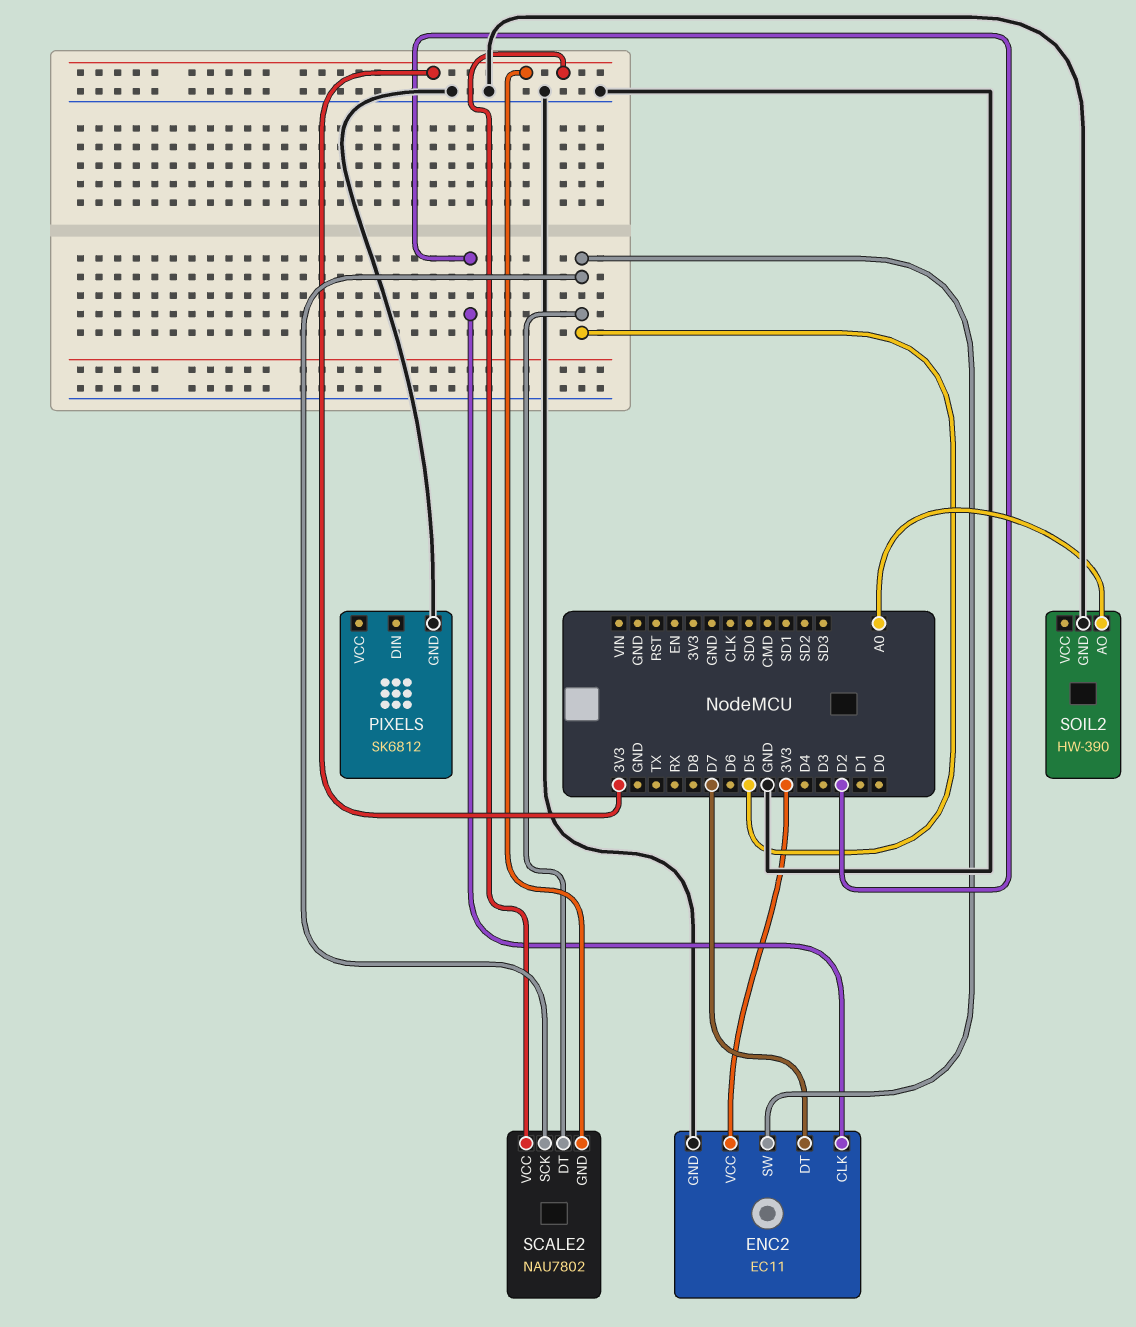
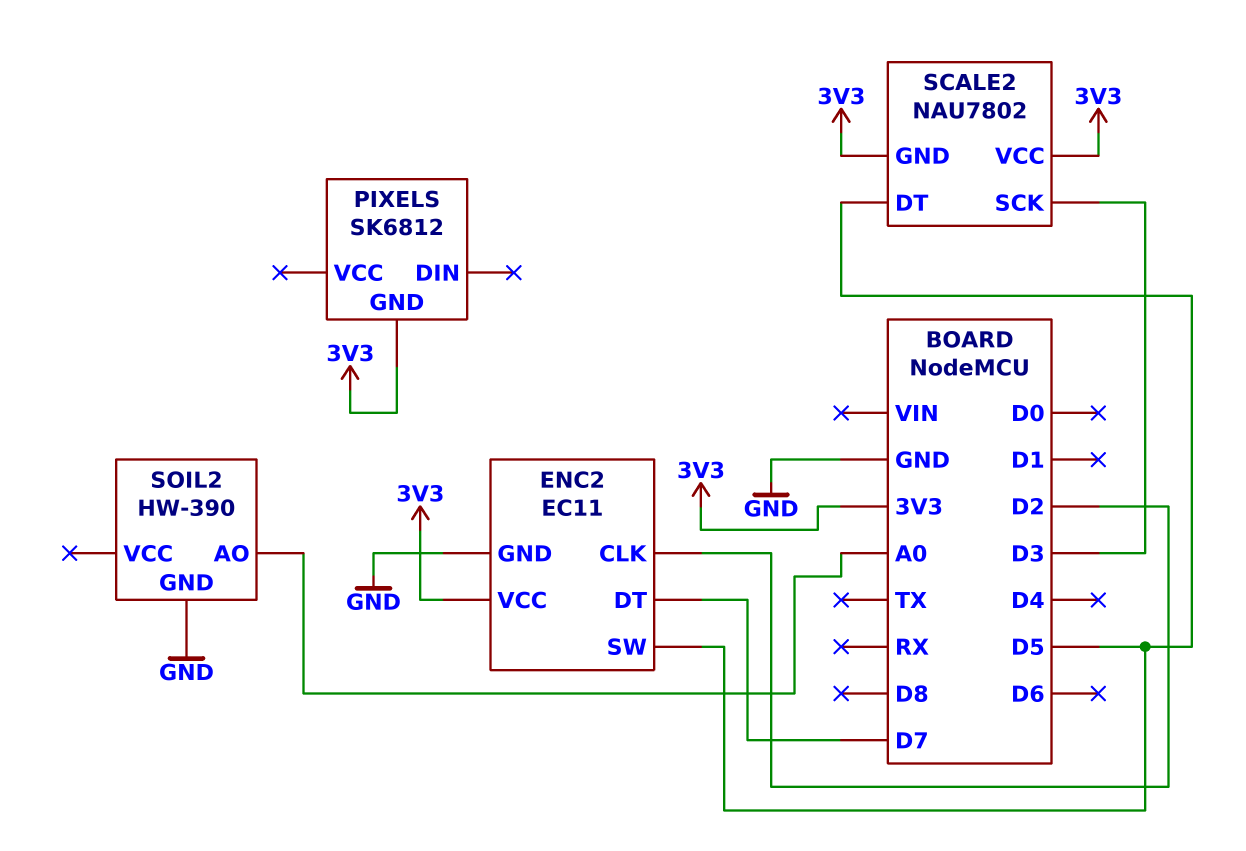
PIXELS pin GND: GND -> 3V3
SCALE2 pin SCK: D5 -> D3

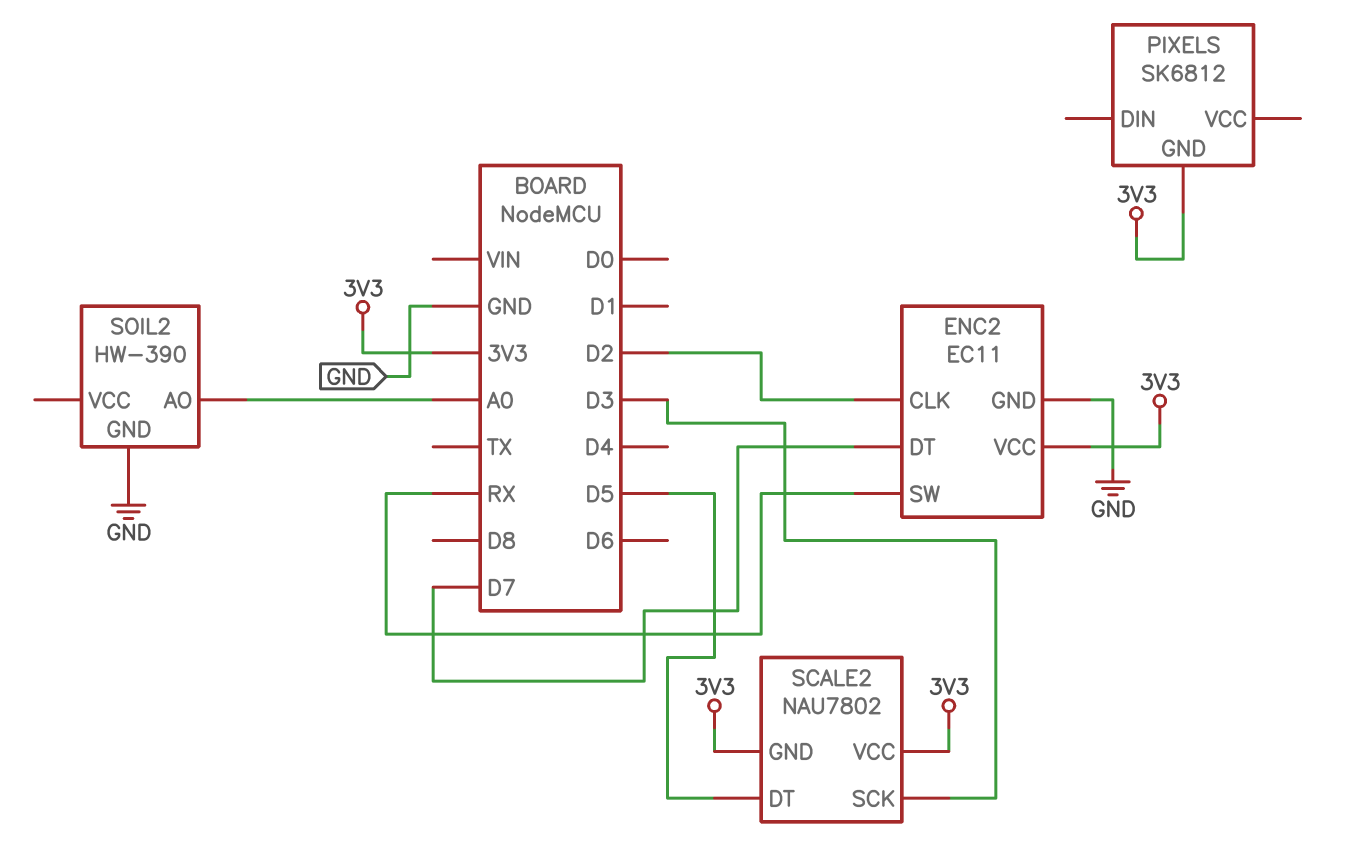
ENC2 pin SW: D5 -> RX

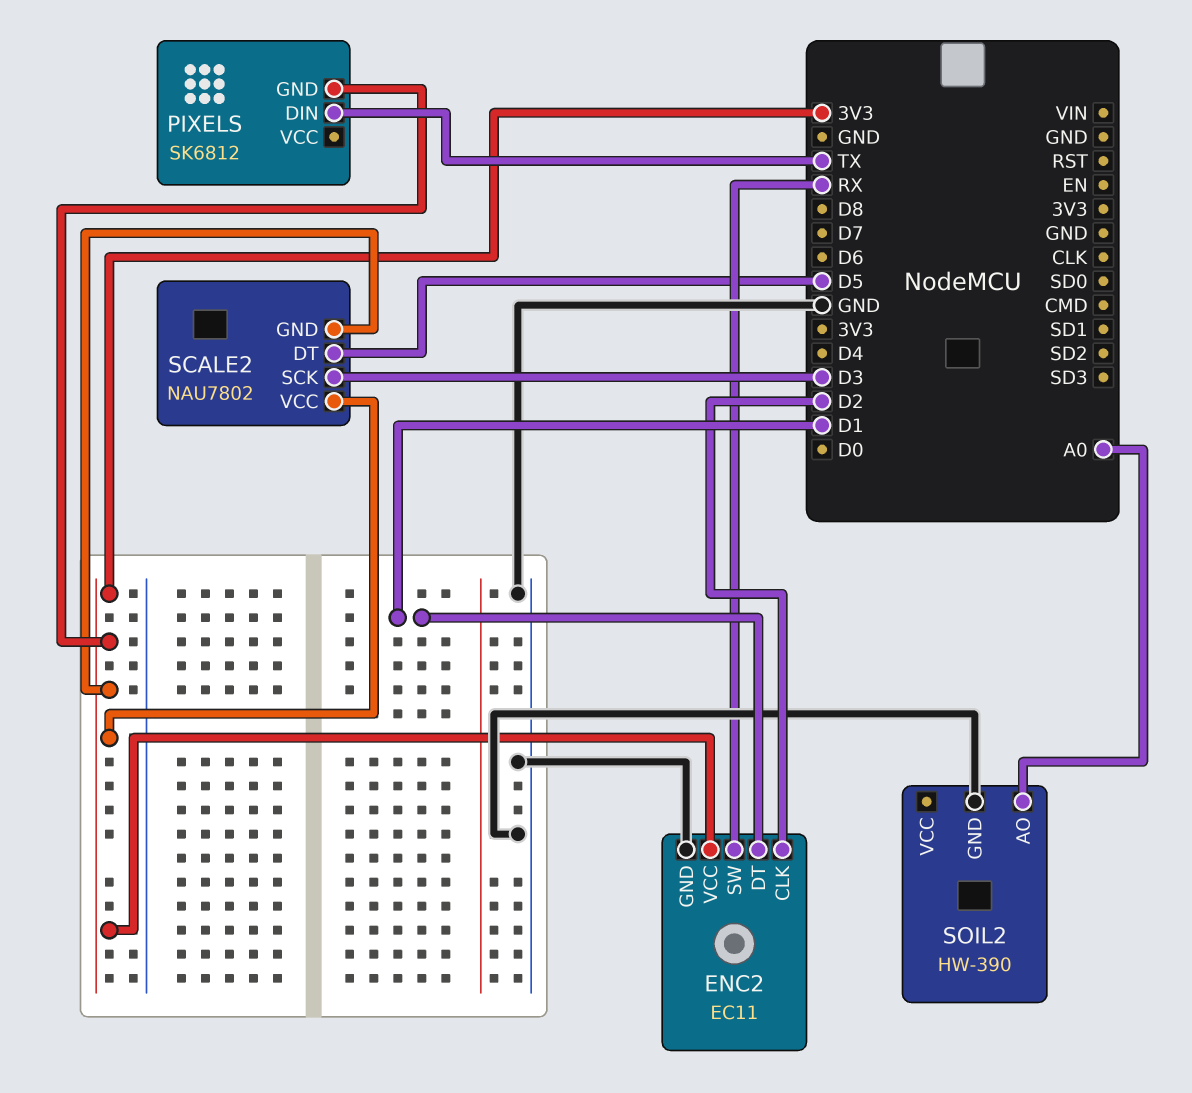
ENC2 pin DT: D7 -> D1
PIXELS pin DIN: none -> TX

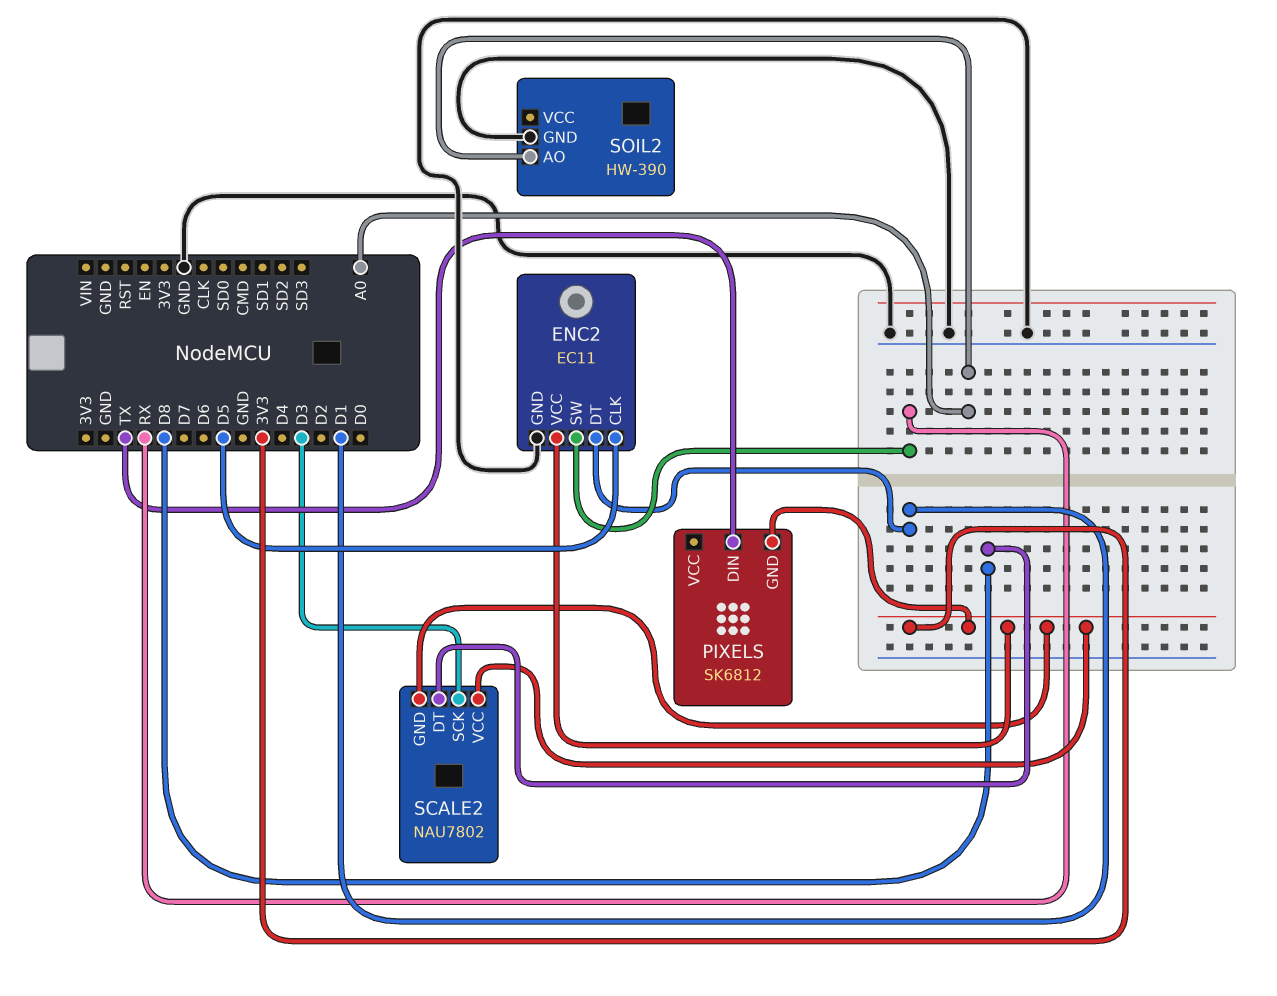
ENC2 pin CLK: D2 -> D5
SCALE2 pin DT: D5 -> D8

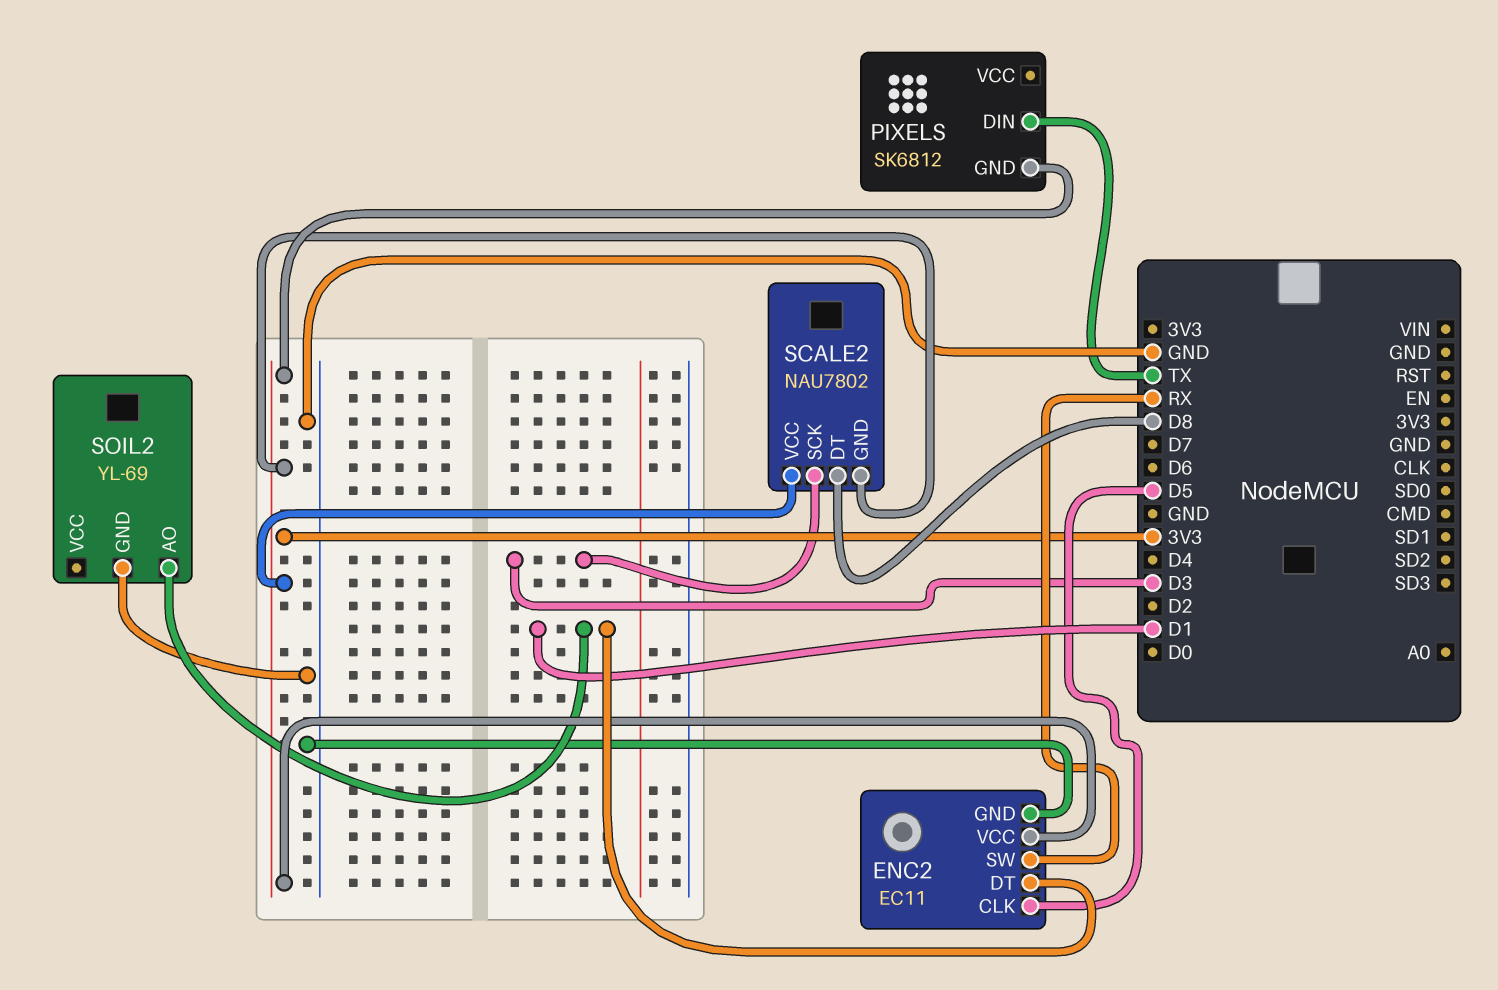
SOIL2: HW-390 -> YL-69
SOIL2 pin AO: A0 -> D1

